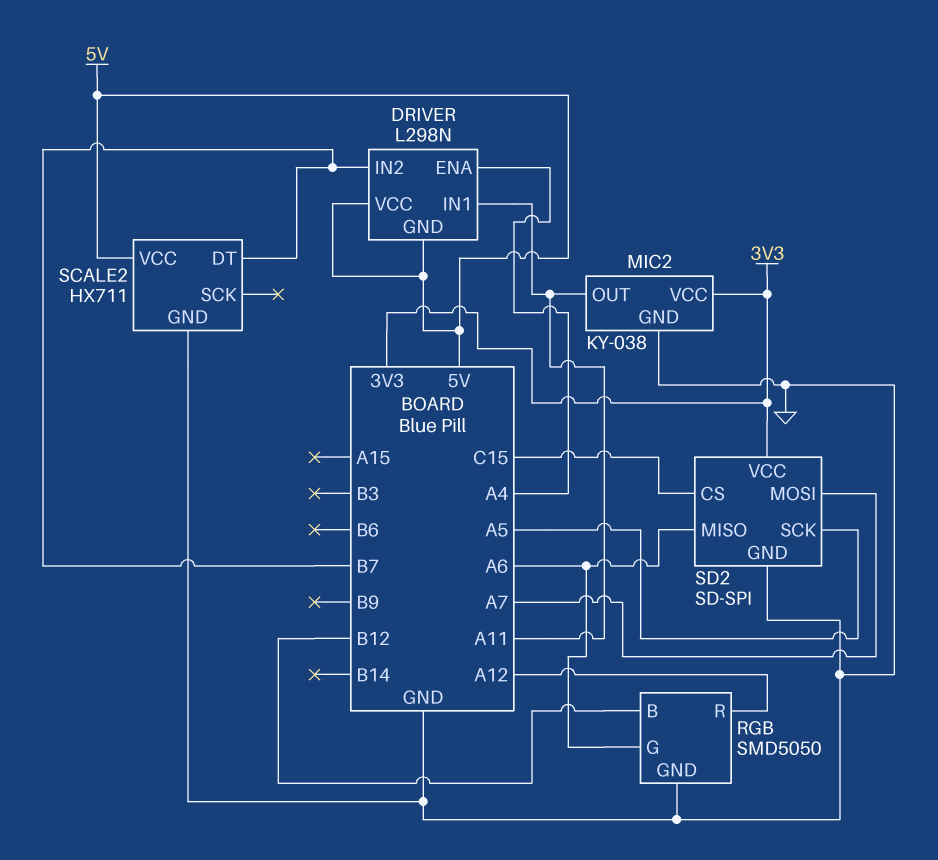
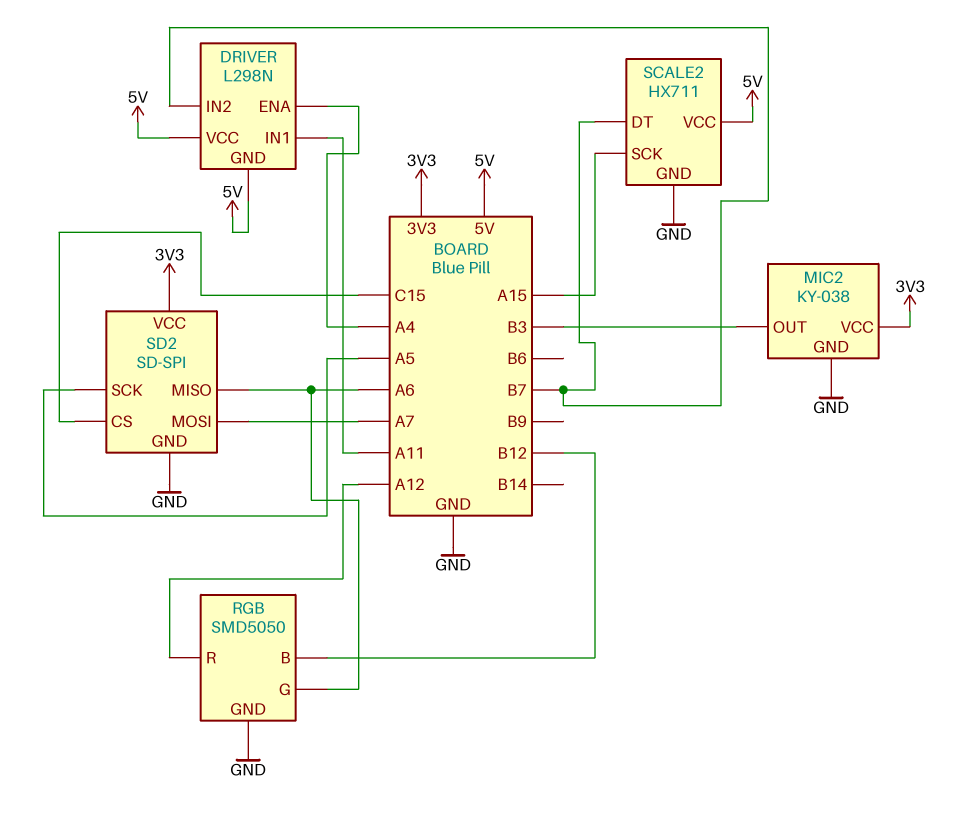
MIC2 pin OUT: A11 -> B3
SCALE2 pin SCK: none -> A15

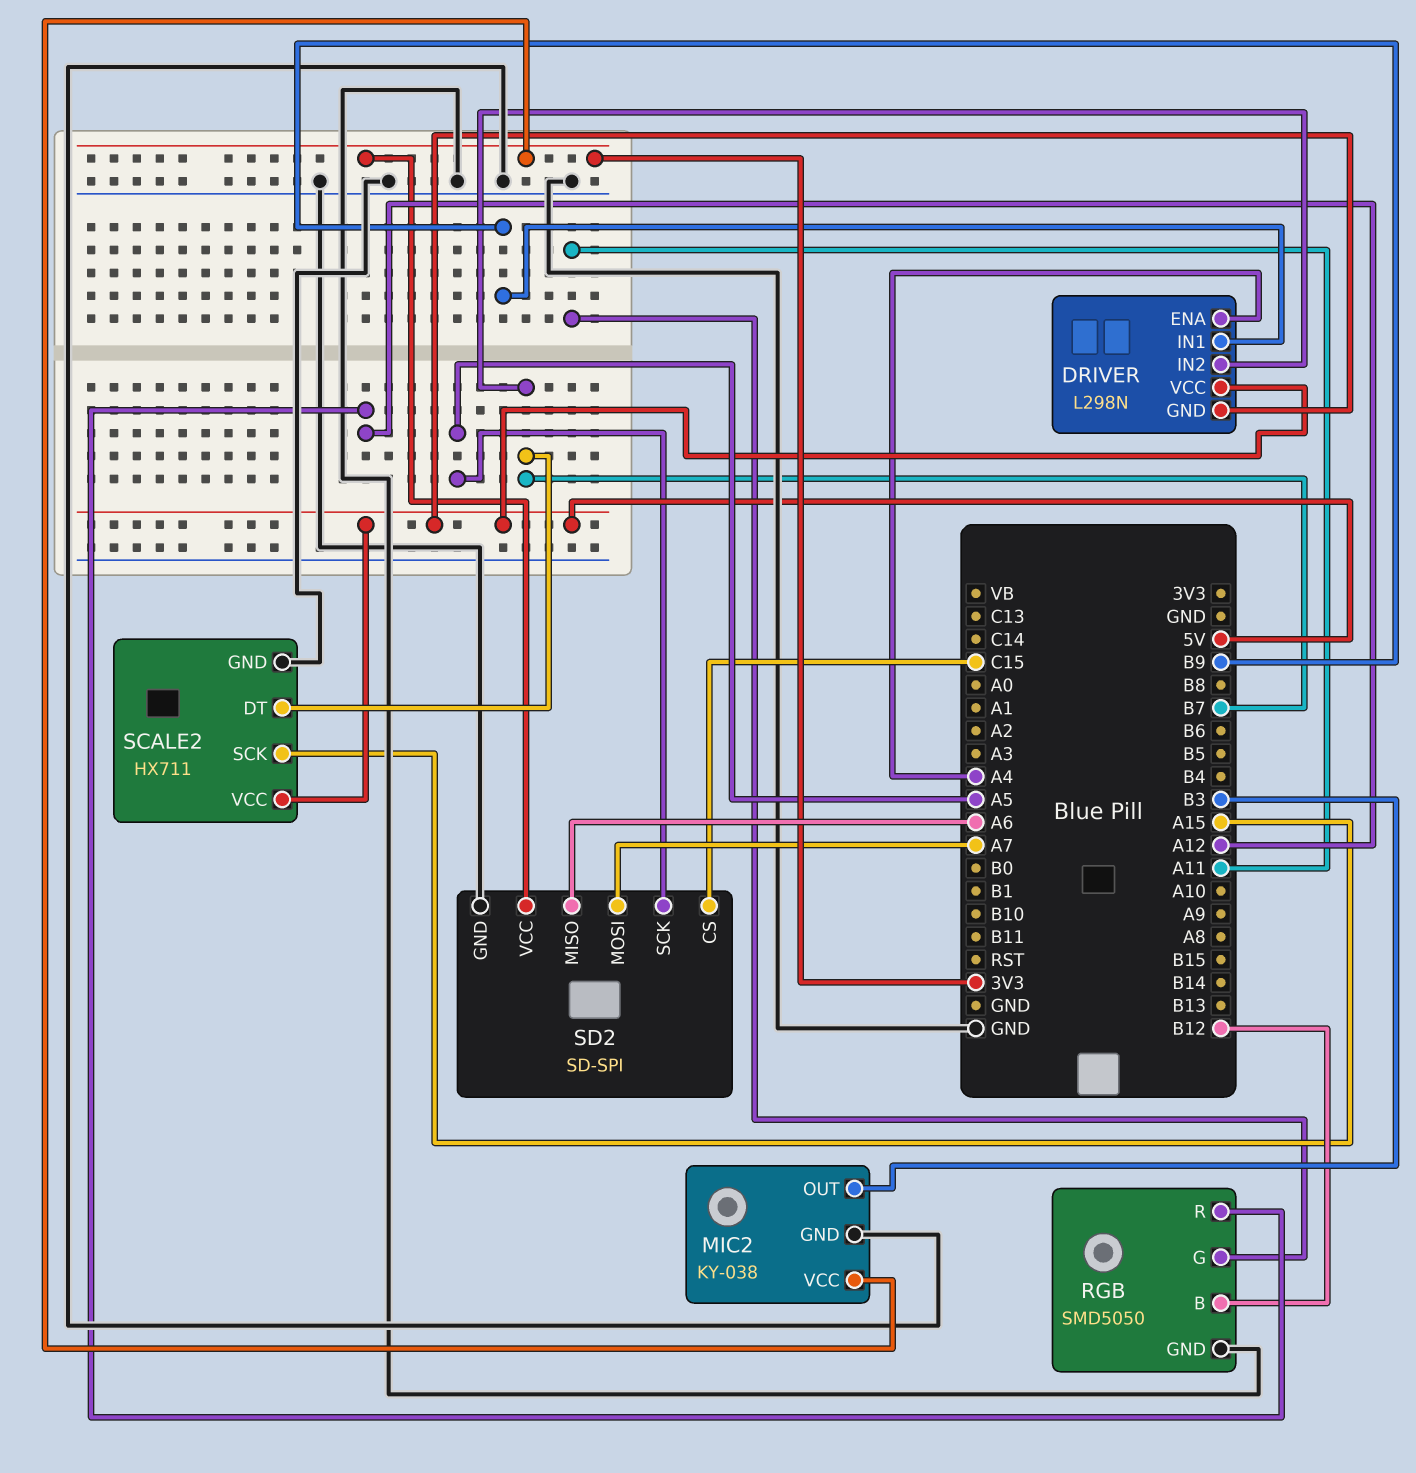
DRIVER pin IN1: A11 -> B9
RGB pin G: A6 -> A11

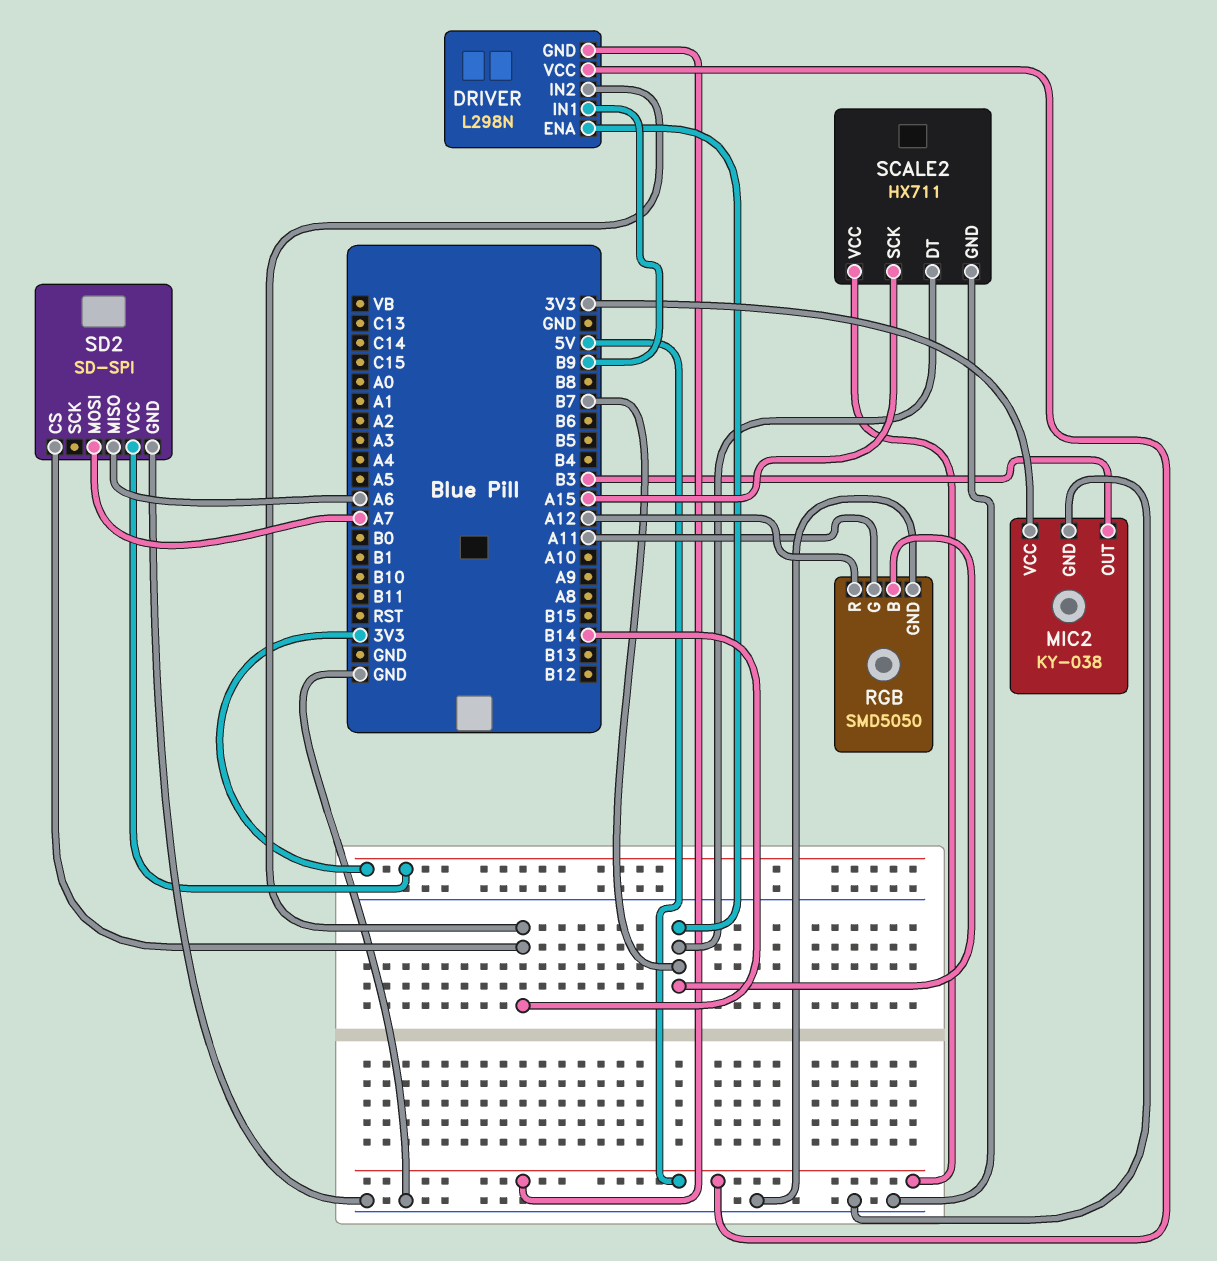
DRIVER pin ENA: A4 -> B7
DRIVER pin IN2: B7 -> B14
RGB pin B: B12 -> B7
SD2 pin CS: C15 -> B14
SD2 pin SCK: A5 -> none

